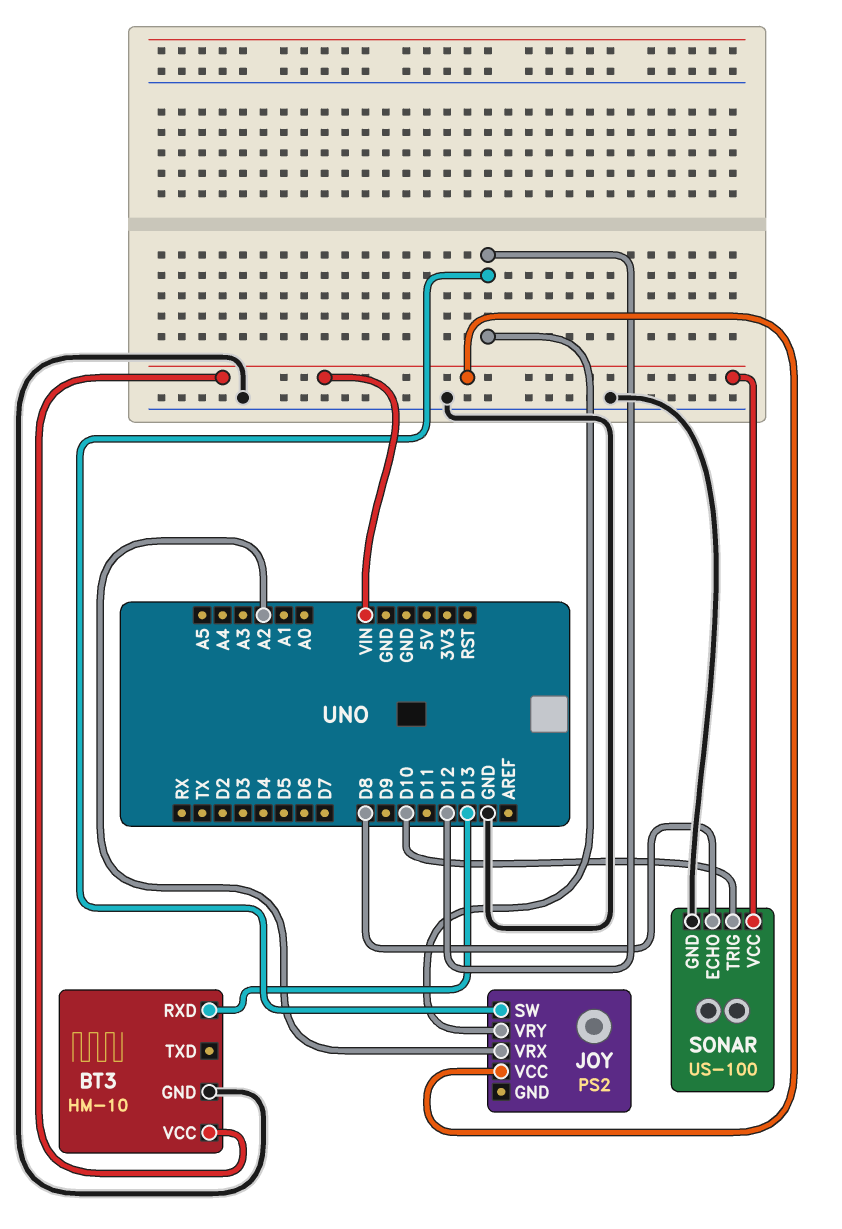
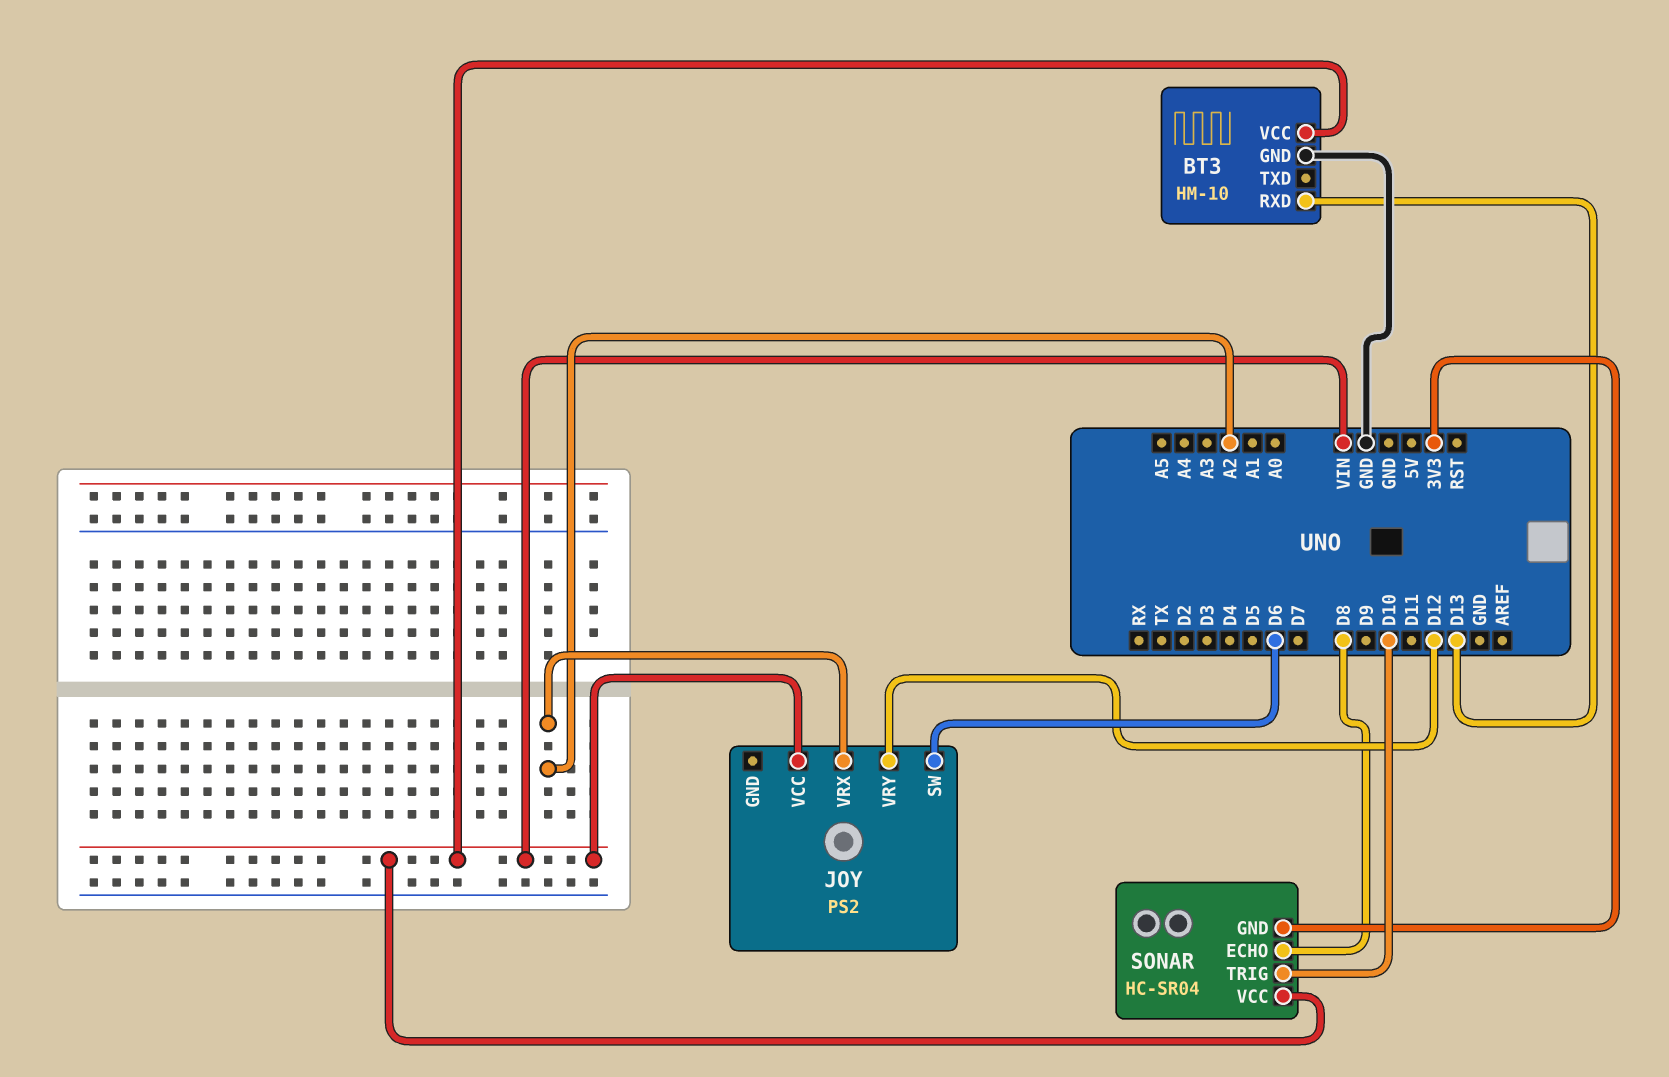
JOY pin SW: D12 -> D6
SONAR: US-100 -> HC-SR04
SONAR pin GND: GND -> 3V3

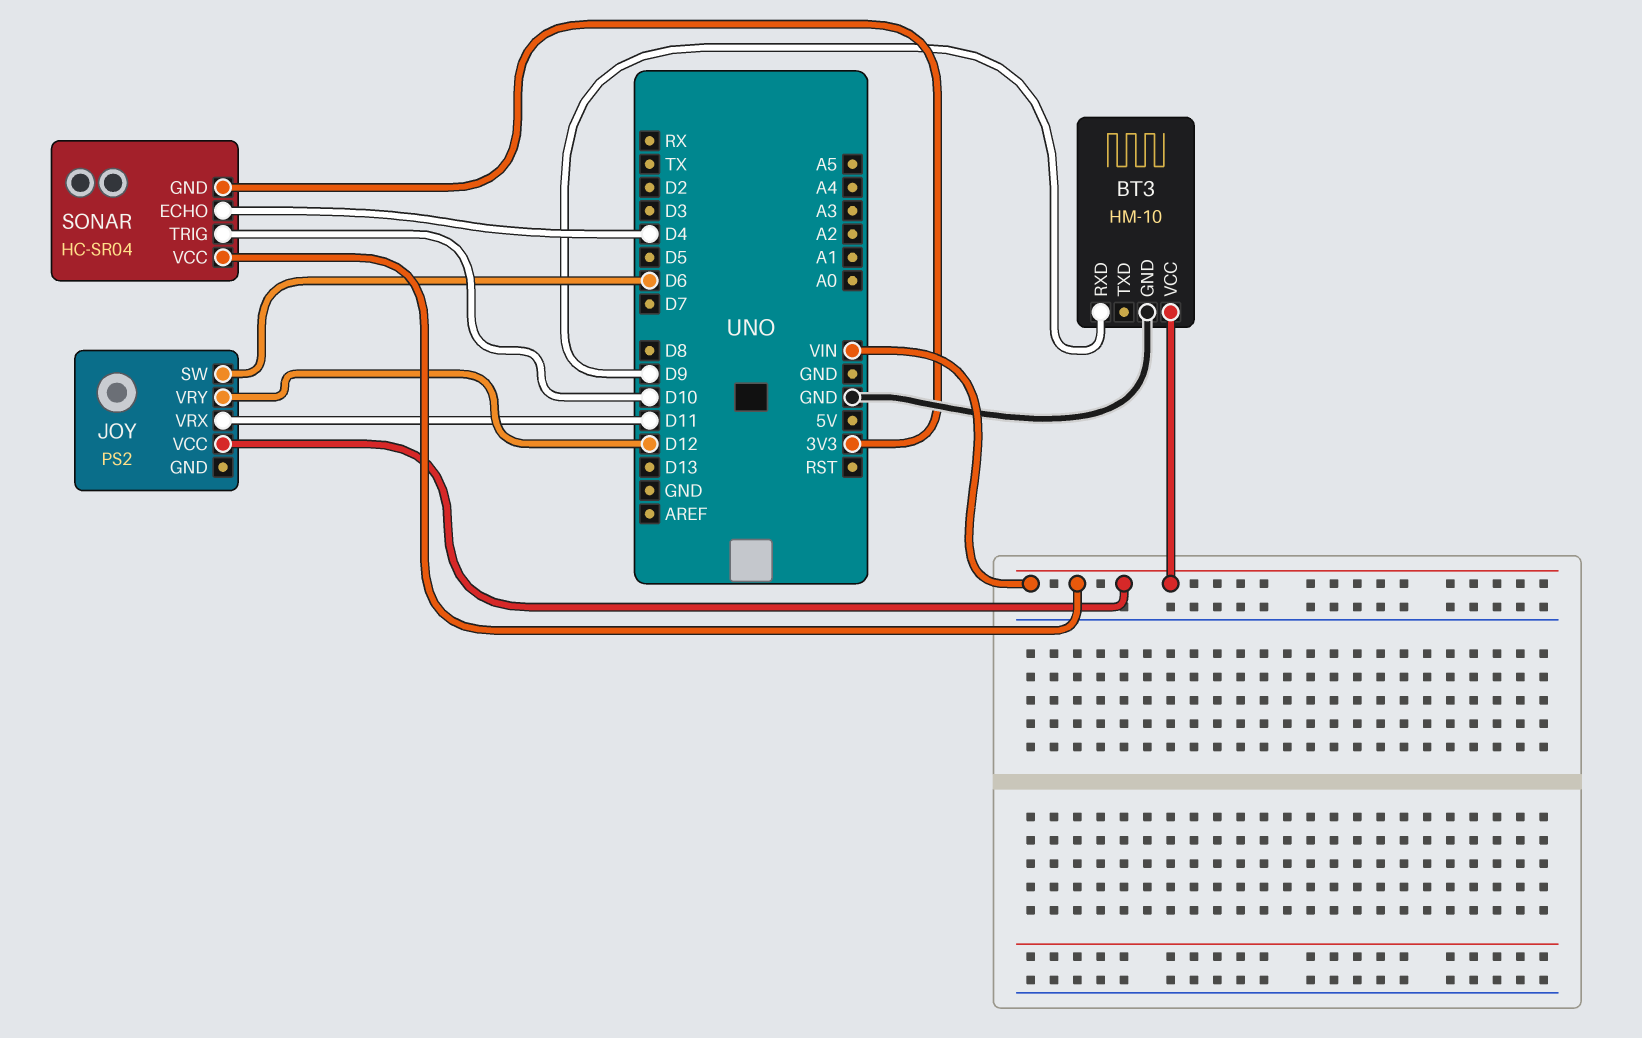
BT3 pin RXD: D13 -> D9
JOY pin VRX: A2 -> D11
SONAR pin ECHO: D8 -> D4

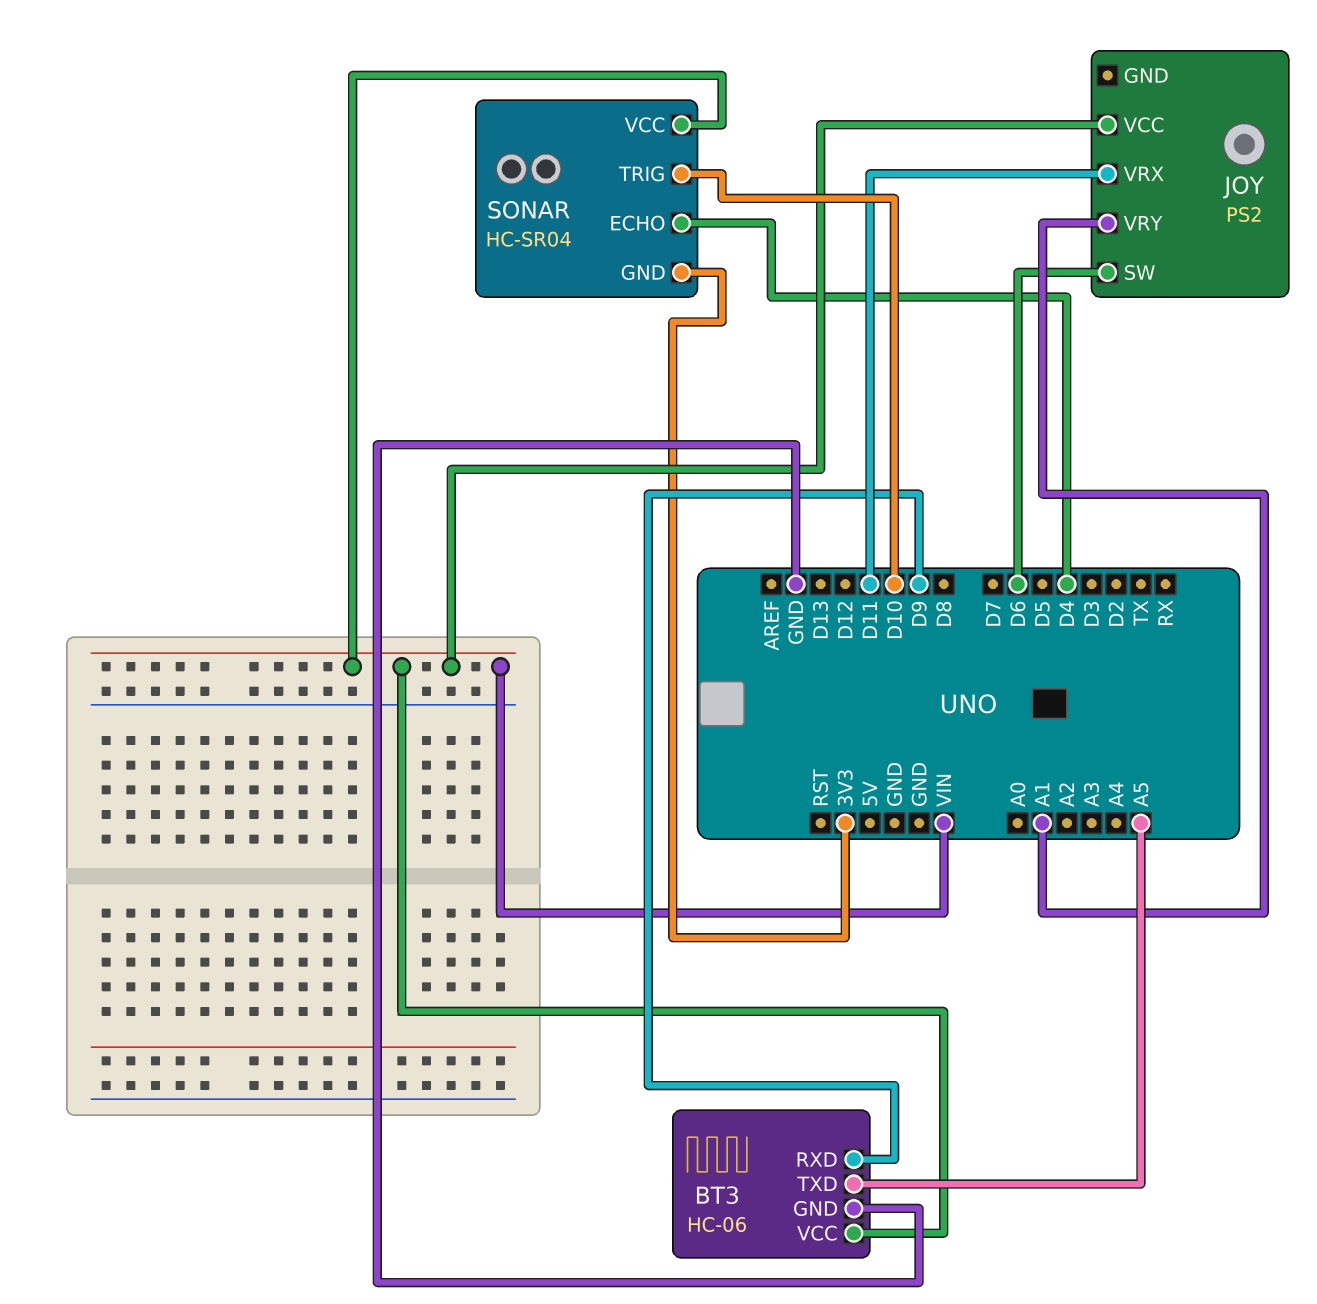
BT3: HM-10 -> HC-06
BT3 pin TXD: none -> A5
JOY pin VRY: D12 -> A1

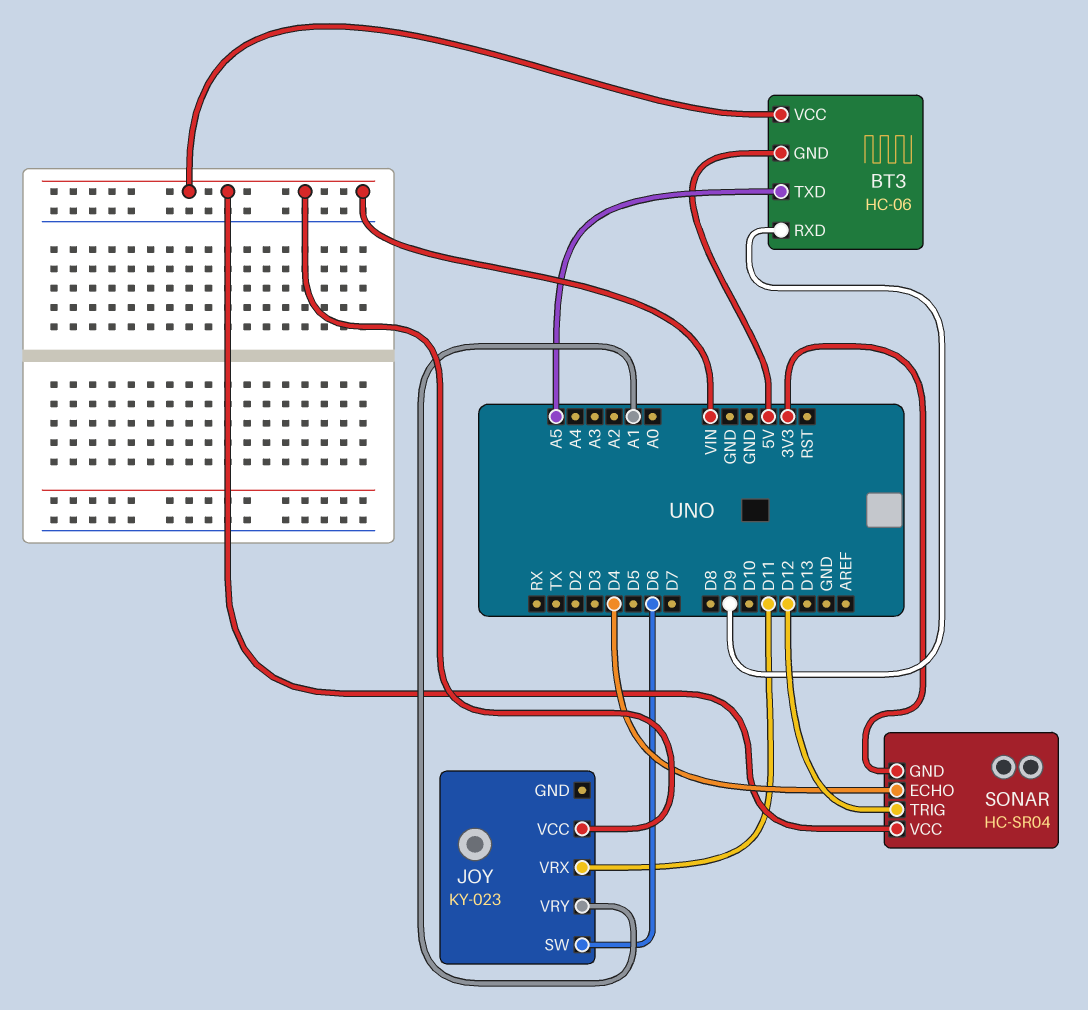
BT3 pin GND: GND -> 5V
JOY: PS2 -> KY-023
SONAR pin TRIG: D10 -> D12

